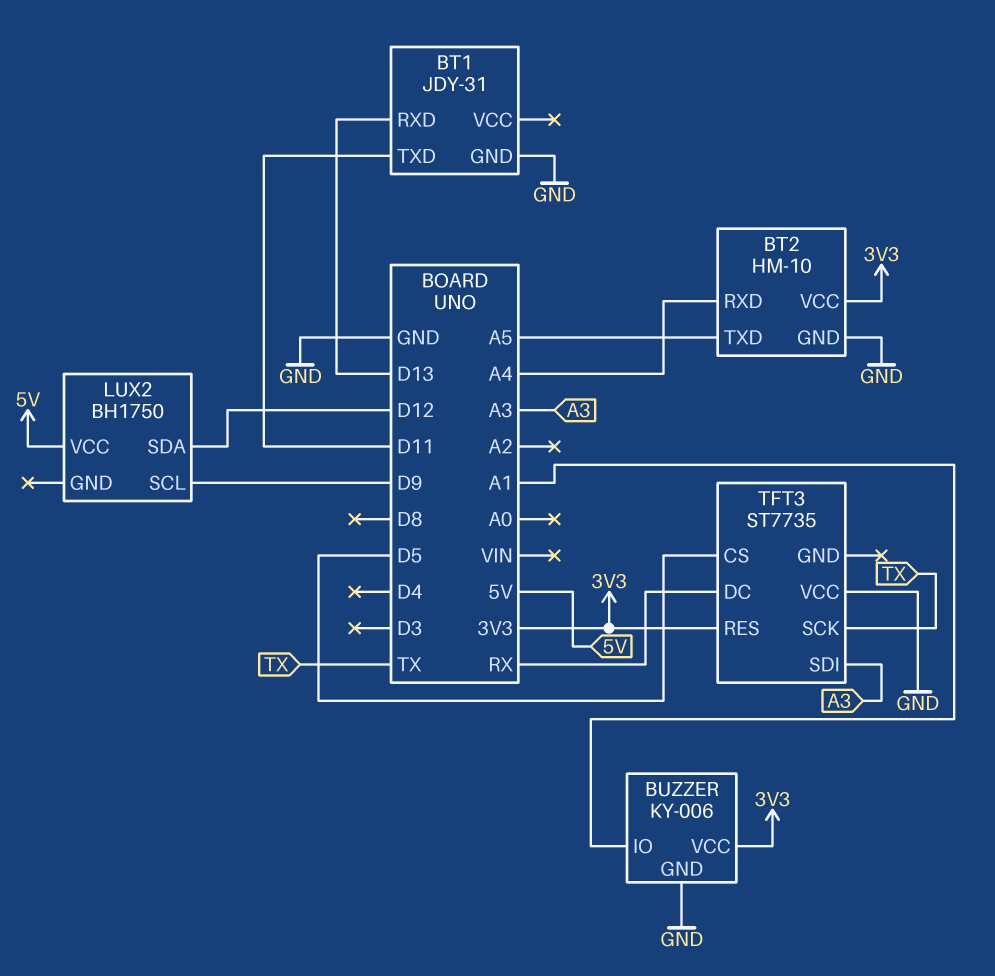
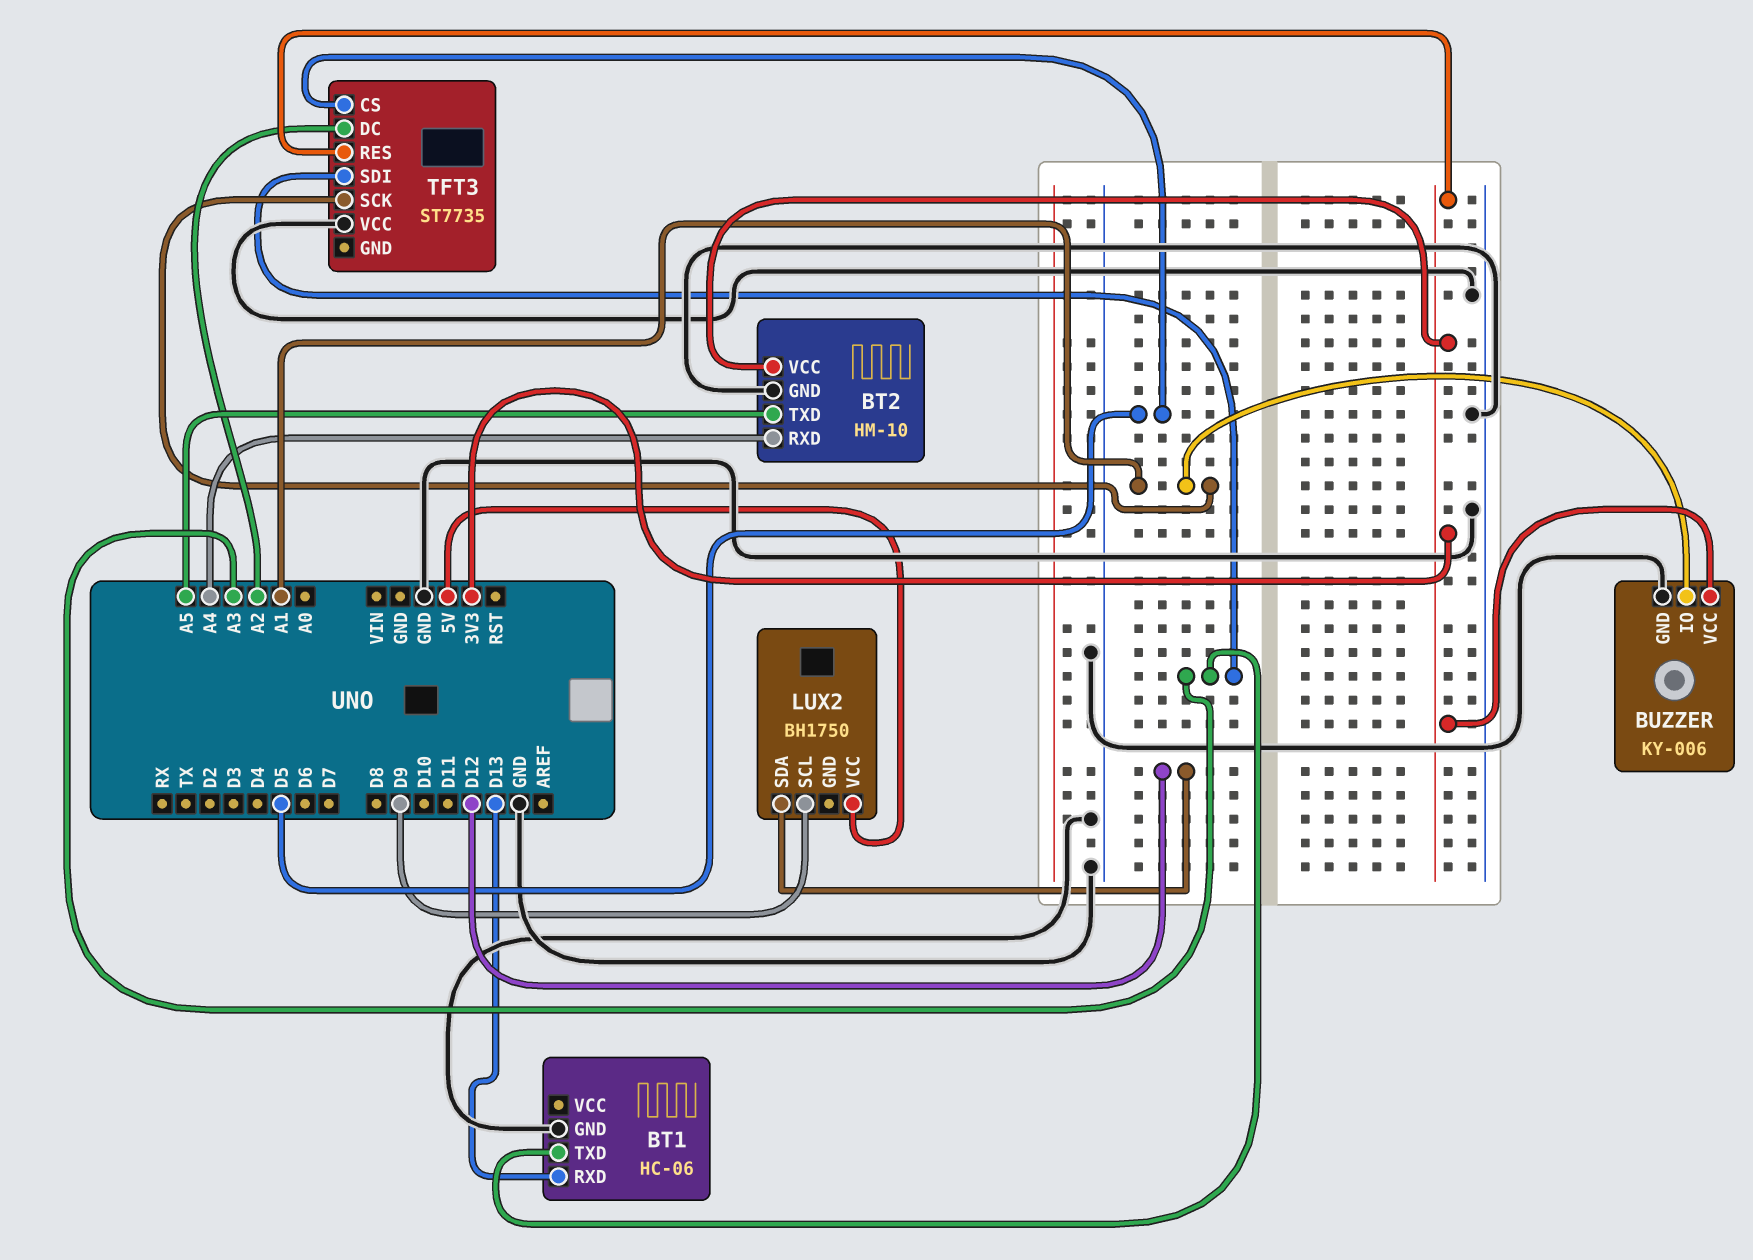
BT1: JDY-31 -> HC-06
BT1 pin TXD: D11 -> A3
TFT3 pin DC: RX -> A2
TFT3 pin SCK: TX -> A1

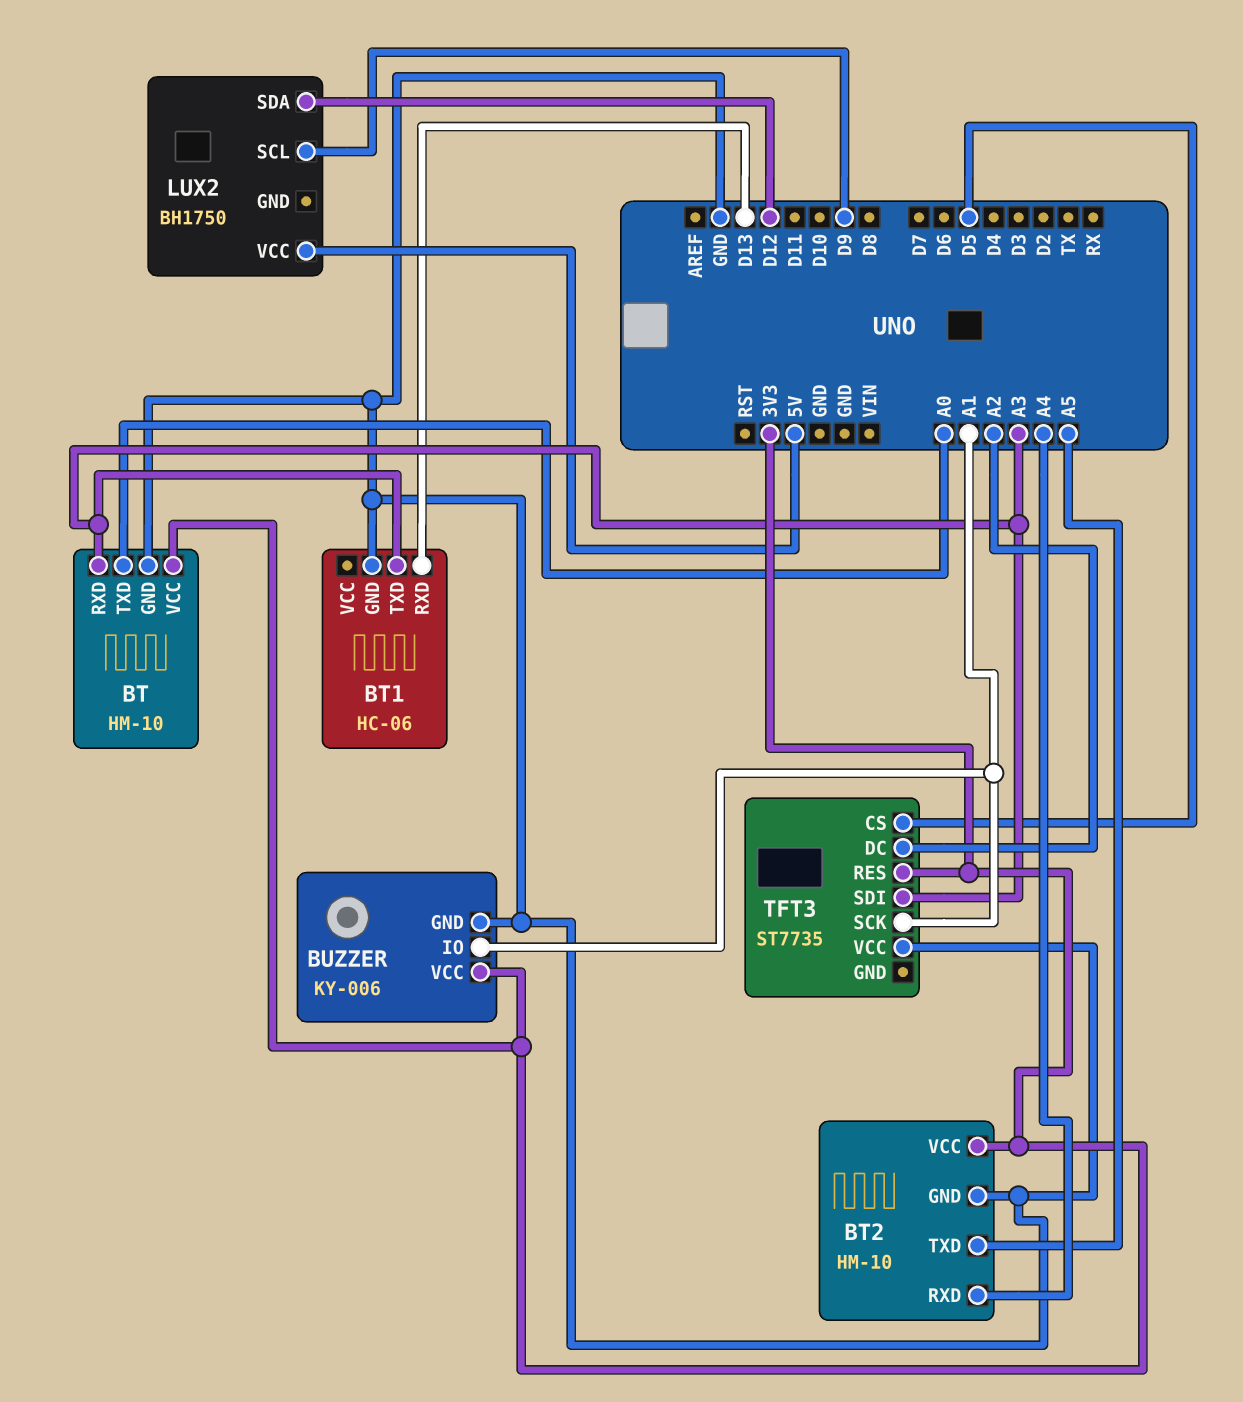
BT: none -> HM-10
BT pin GND: none -> GND
BT pin RXD: none -> A3
BT pin TXD: none -> A0
BT pin VCC: none -> 3V3

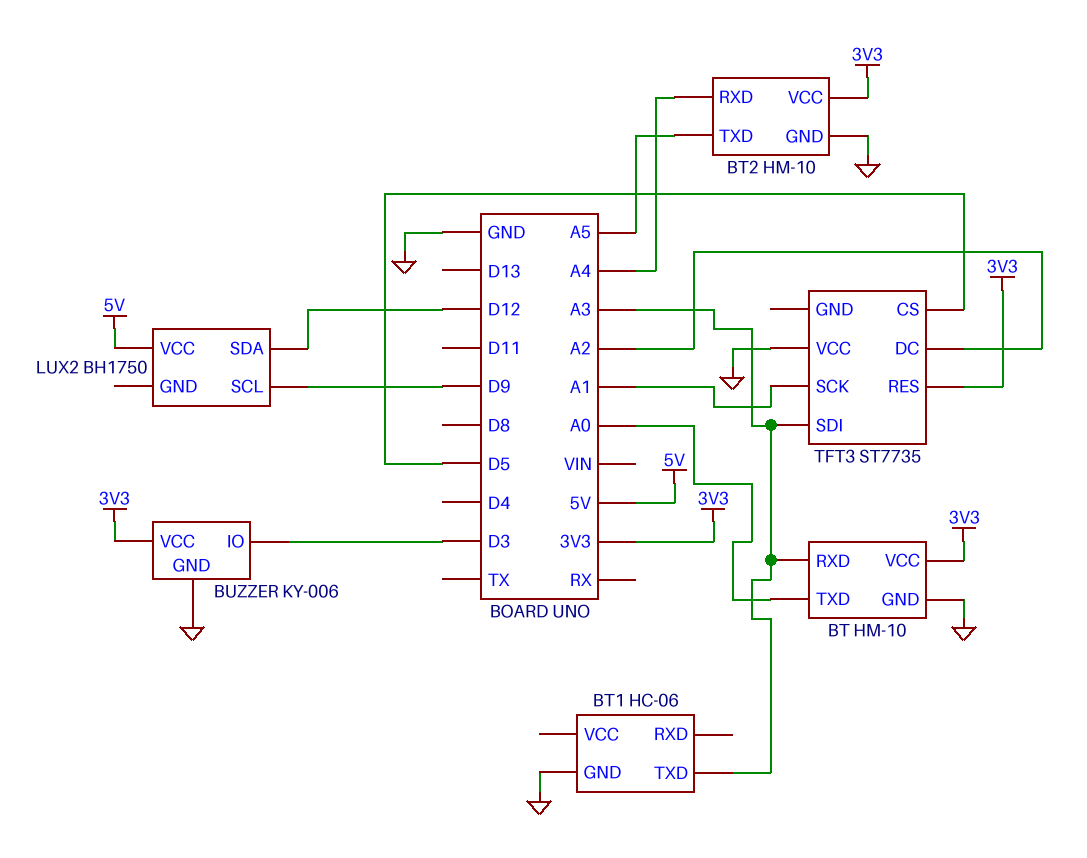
BT1 pin RXD: D13 -> none
BUZZER pin IO: A1 -> D3

